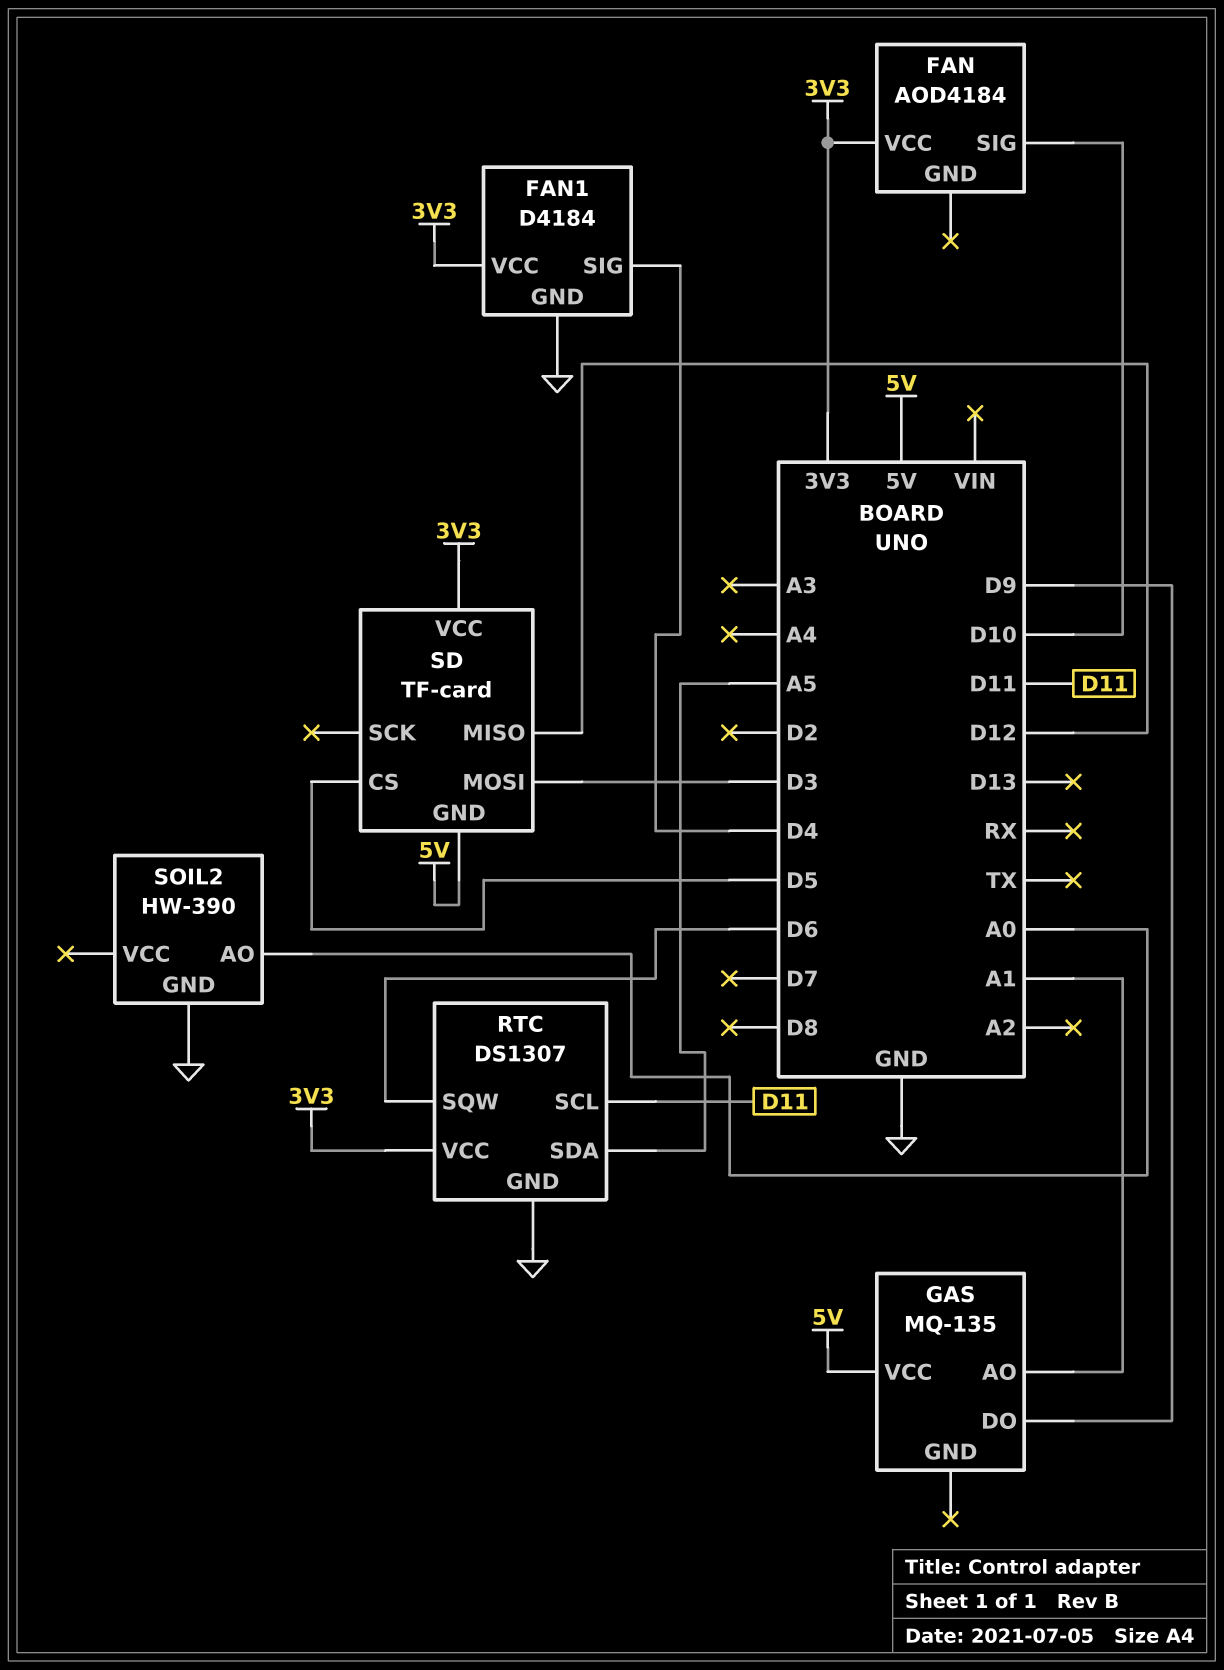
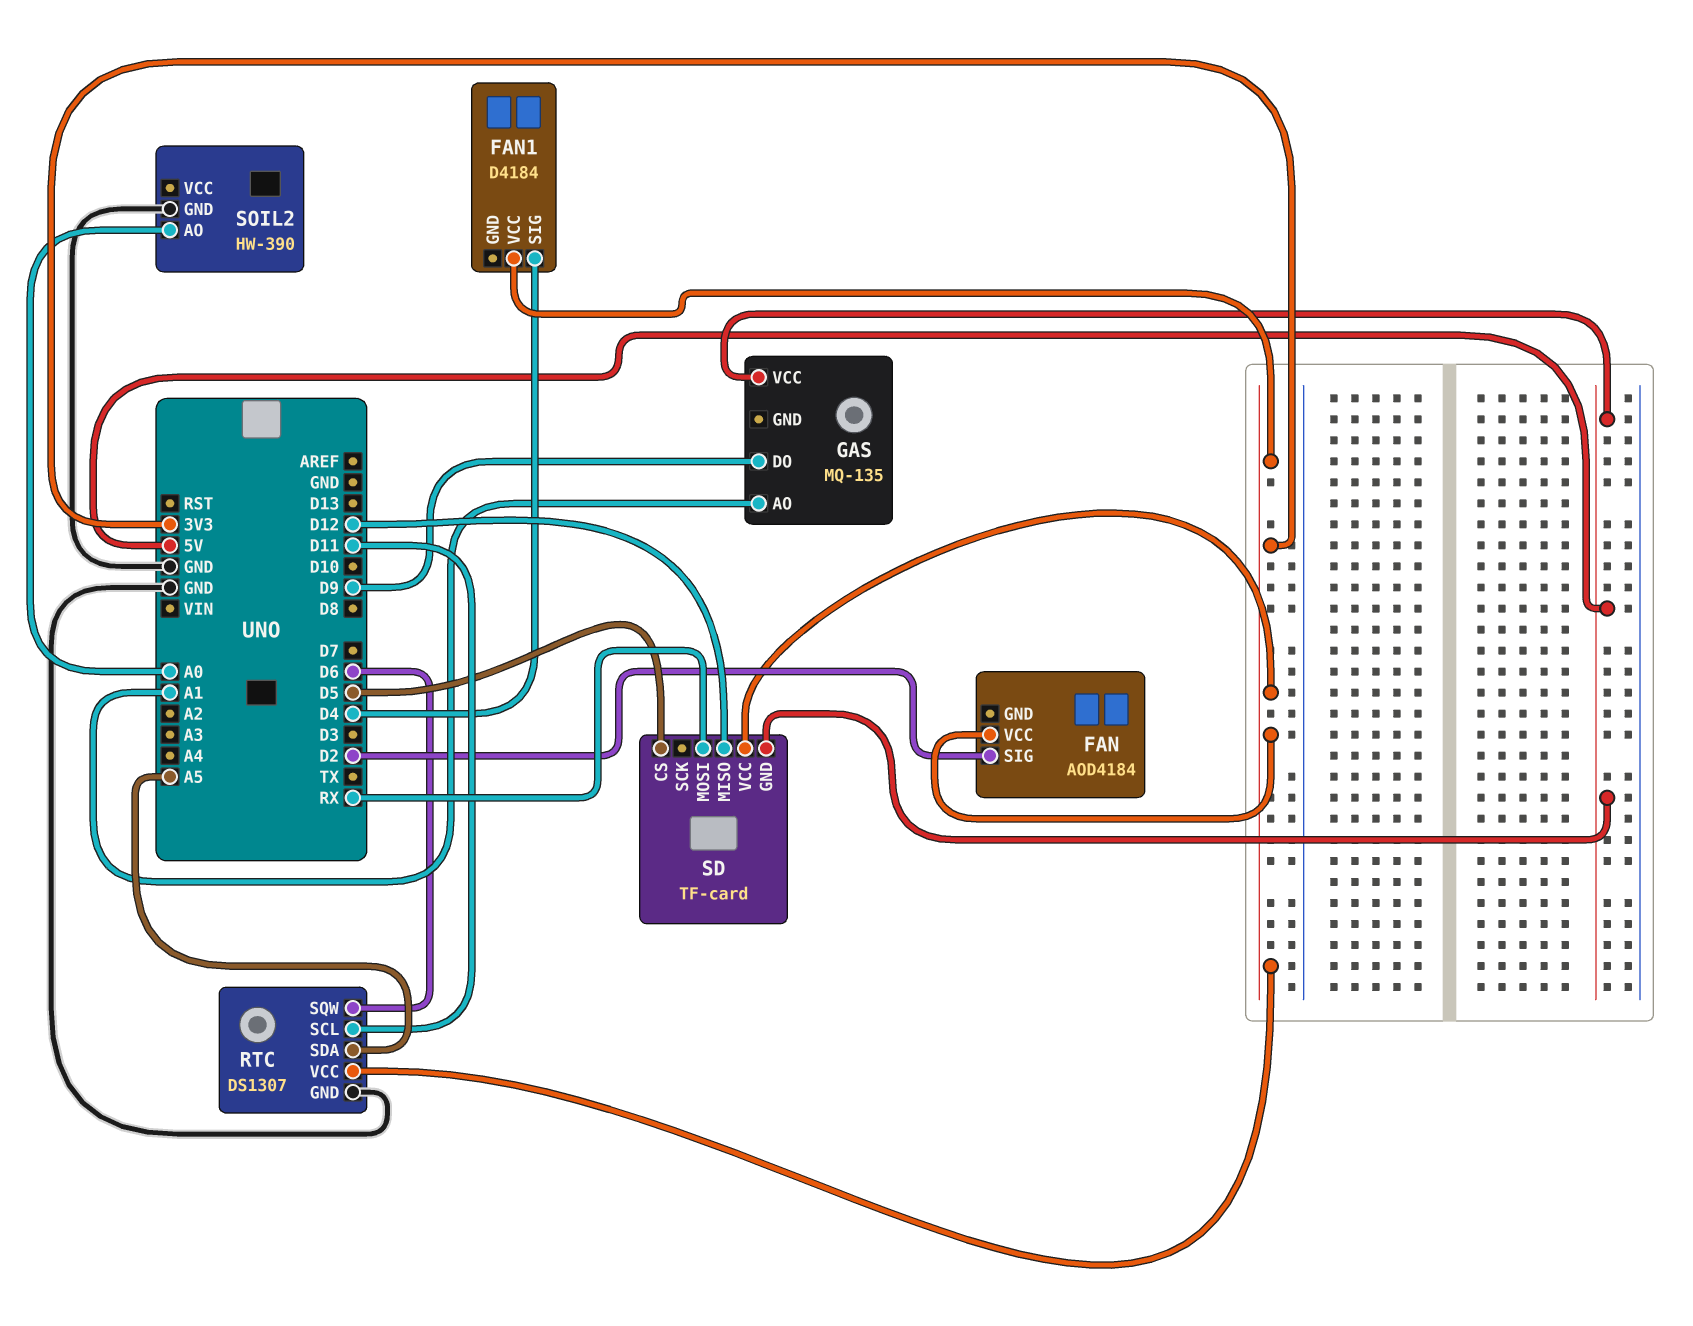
FAN pin SIG: D10 -> D2
FAN1 pin GND: GND -> none
SD pin MOSI: D3 -> RX

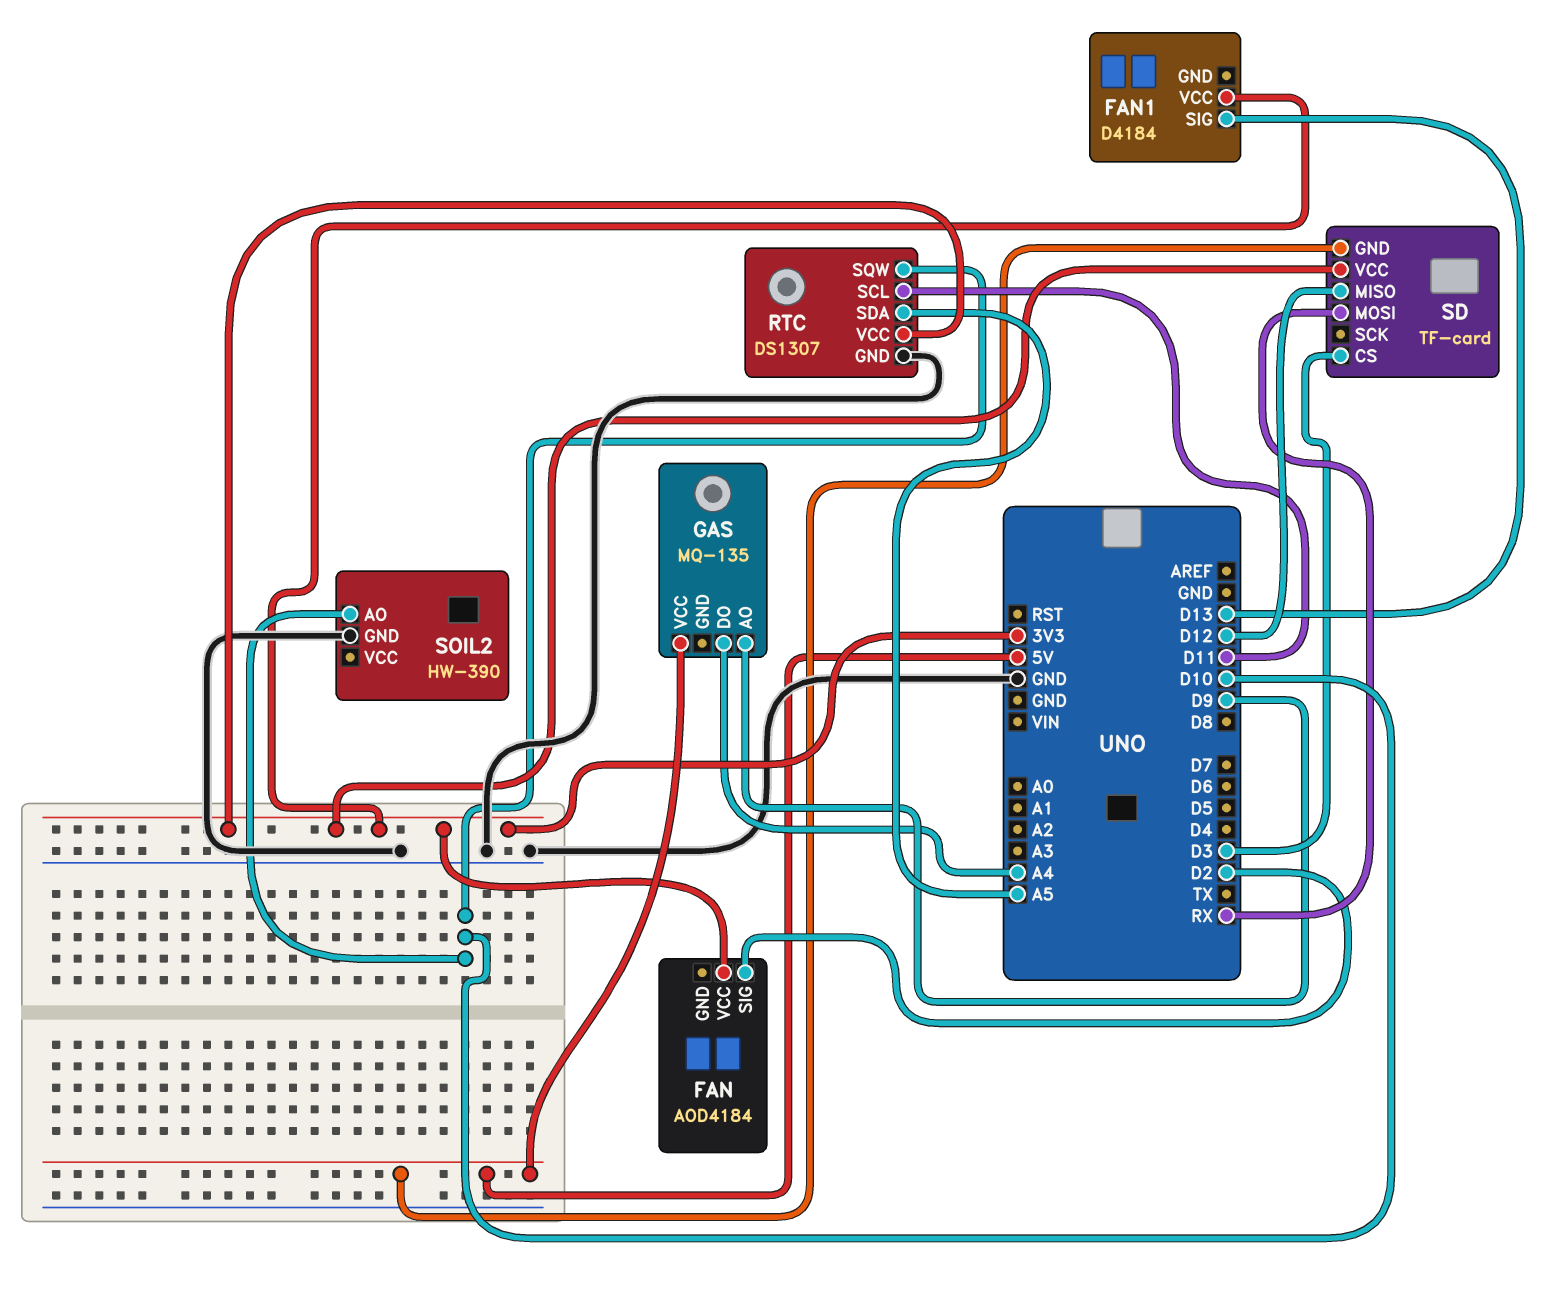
FAN1 pin SIG: D4 -> D13
GAS pin AO: A1 -> D9
GAS pin DO: D9 -> A4
RTC pin SQW: D6 -> D10
SD pin CS: D5 -> D3
SOIL2 pin AO: A0 -> D10

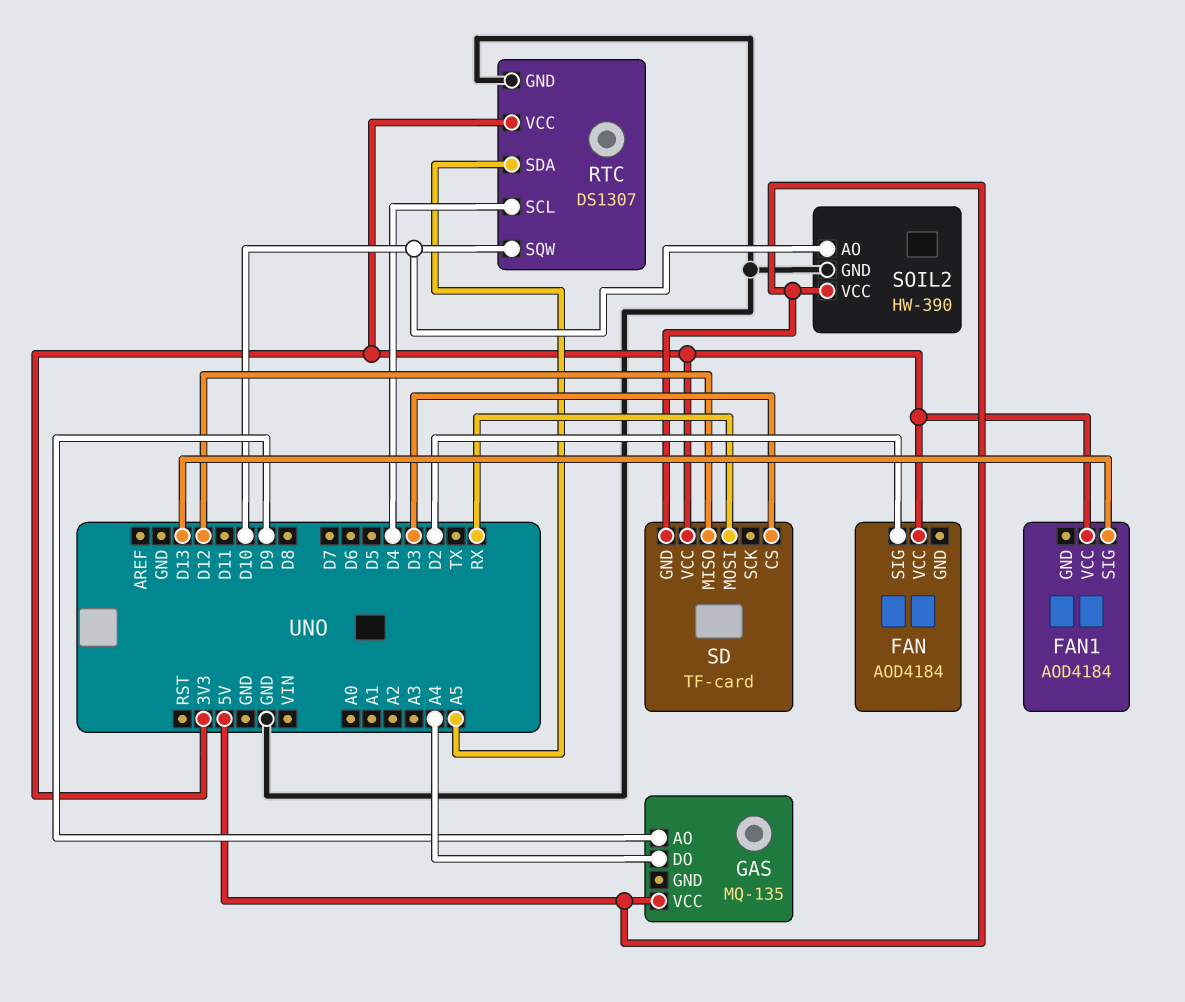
FAN1: D4184 -> AOD4184
RTC pin SCL: D11 -> D4
SOIL2 pin VCC: none -> 5V

